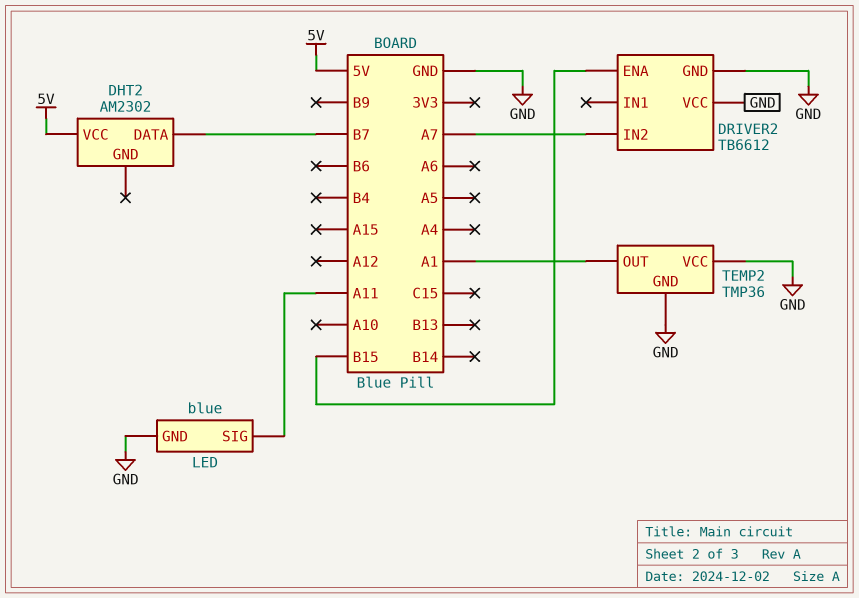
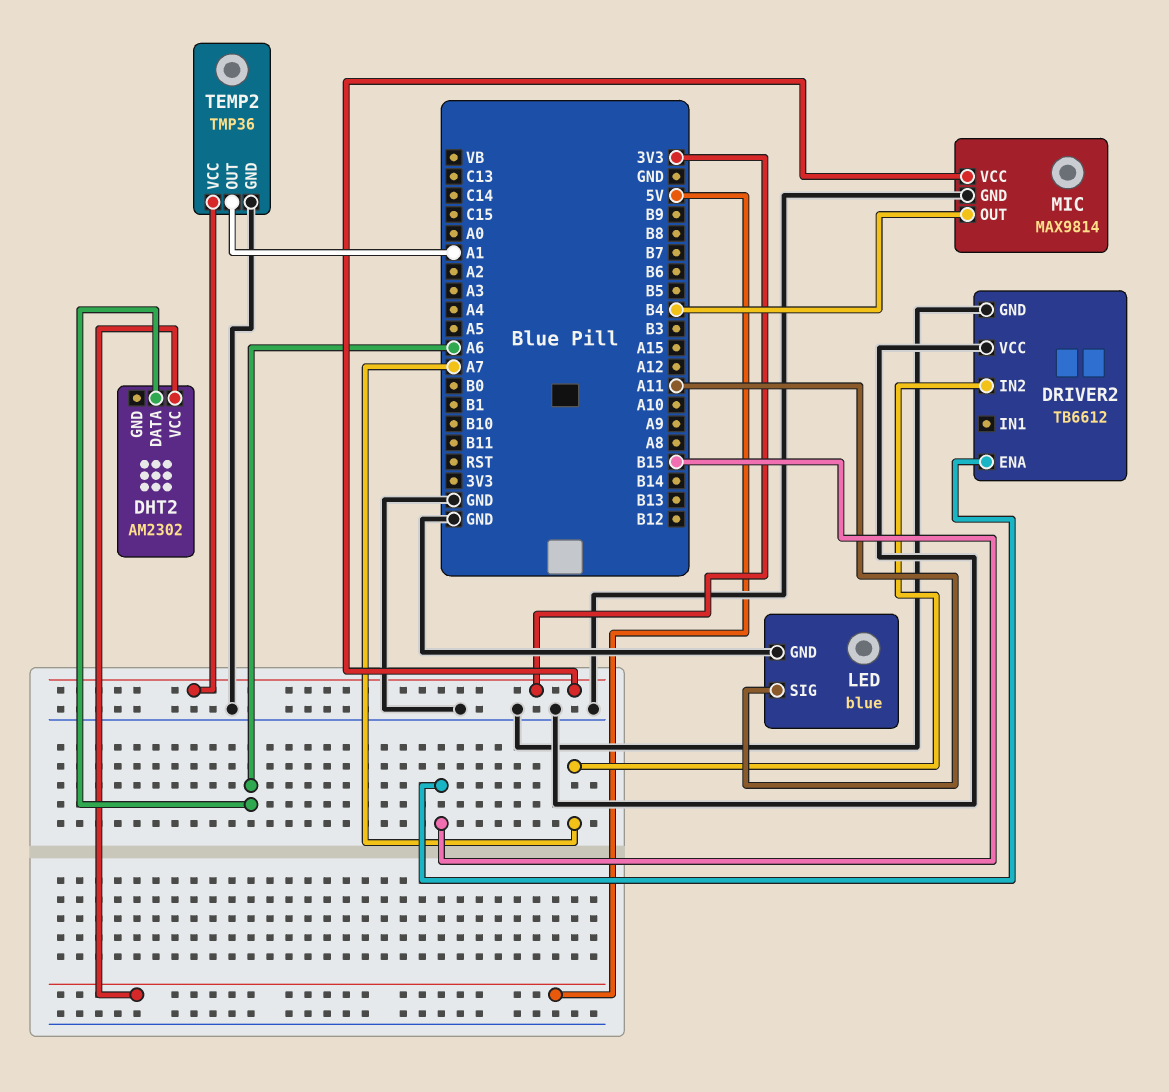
DHT2 pin DATA: B7 -> A6
MIC: none -> MAX9814
MIC pin GND: none -> GND
MIC pin OUT: none -> B4
MIC pin VCC: none -> 3V3
TEMP2 pin VCC: GND -> 3V3

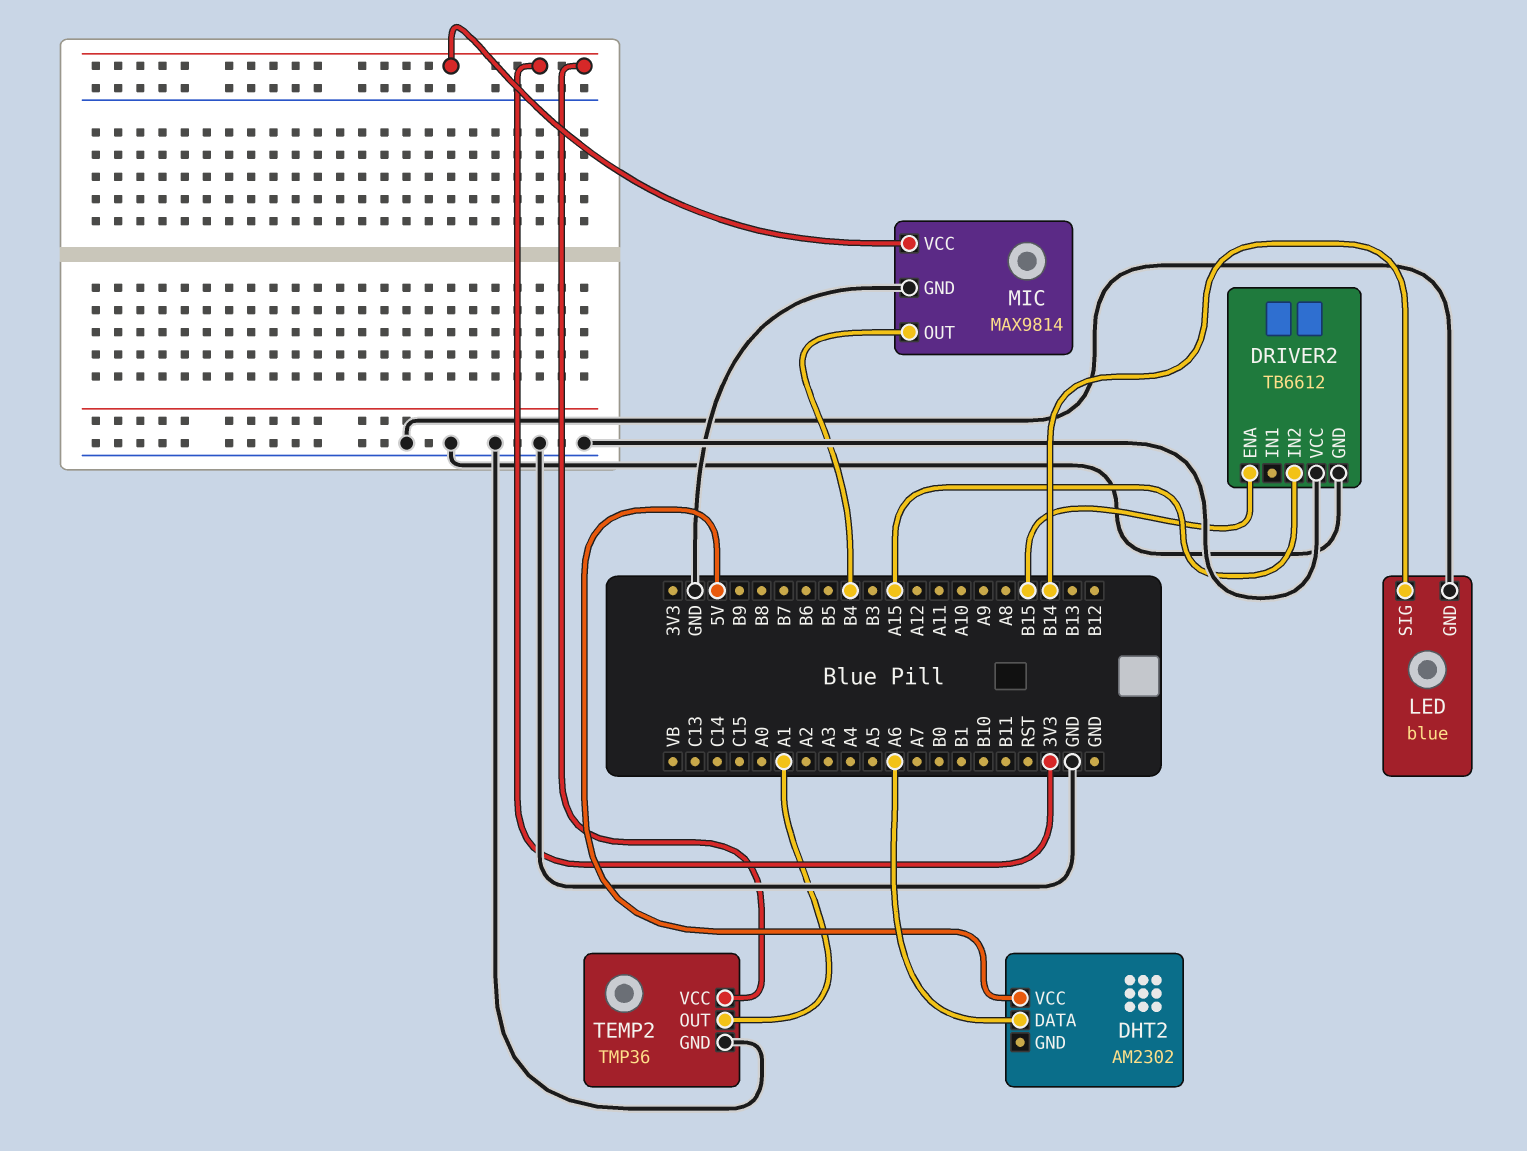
DRIVER2 pin IN2: A7 -> A15
LED pin SIG: A11 -> B14

